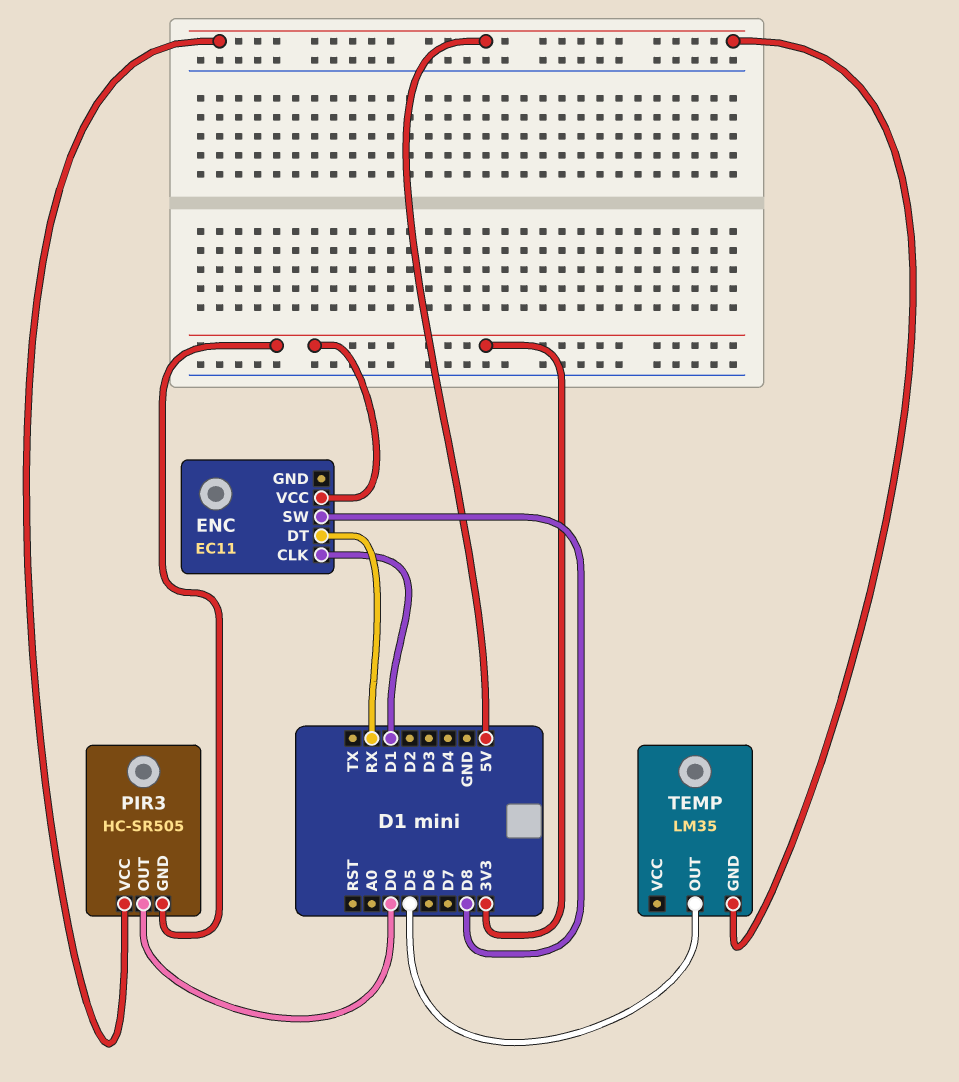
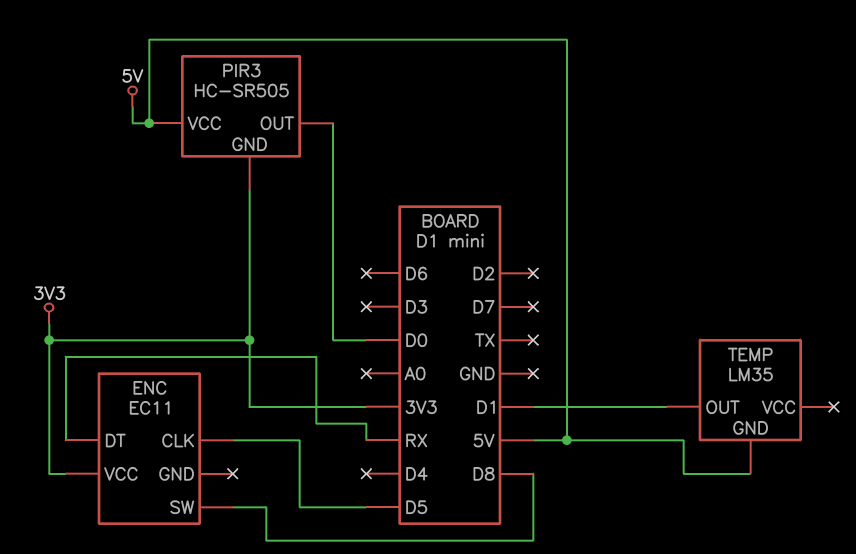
ENC pin CLK: D1 -> D5
TEMP pin OUT: D5 -> D1

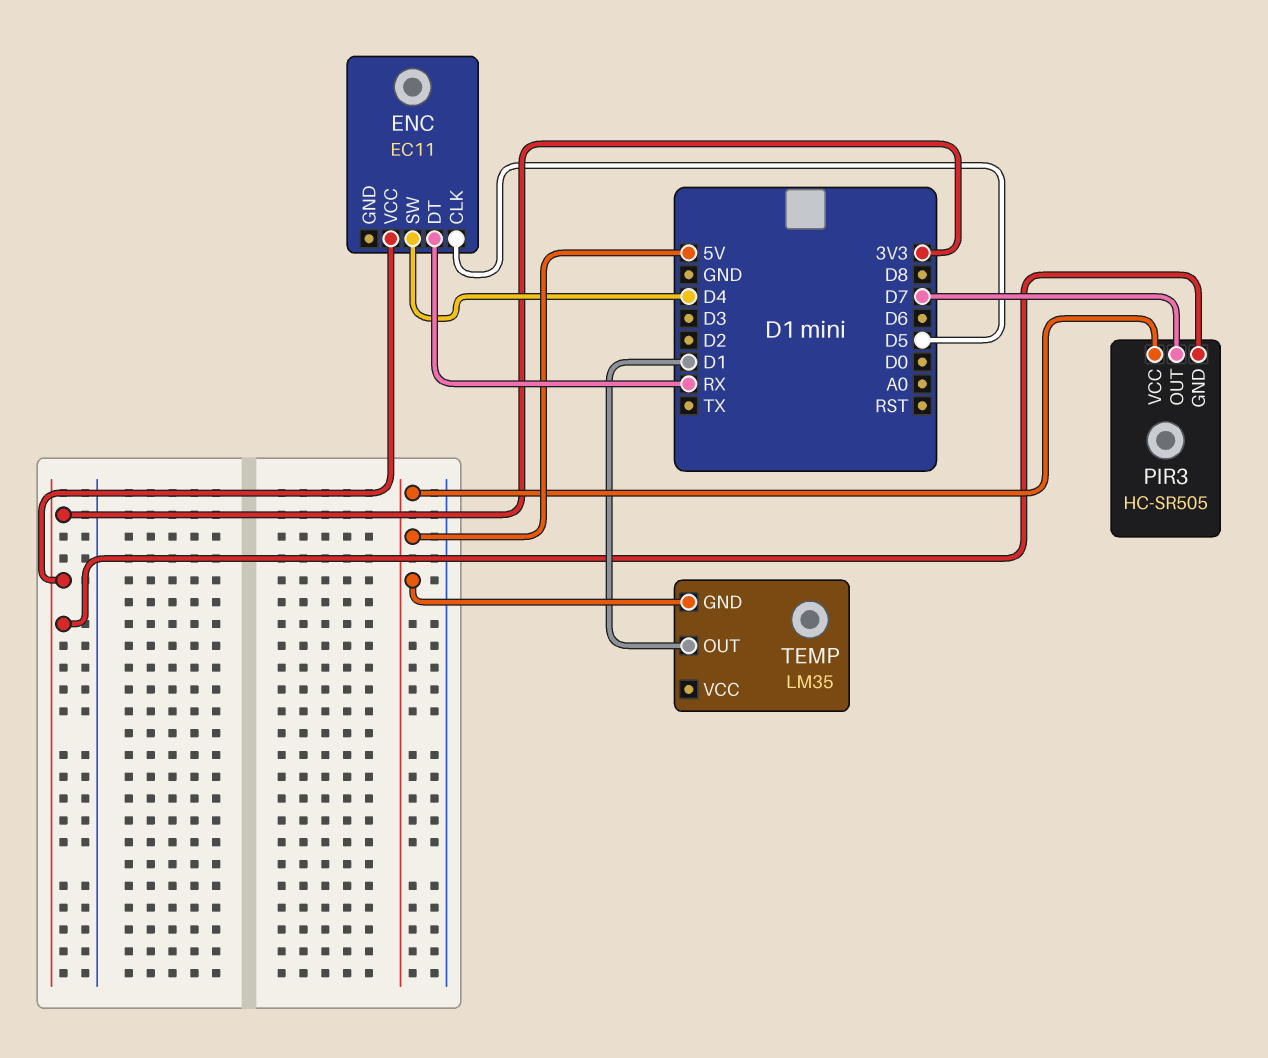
ENC pin SW: D8 -> D4
PIR3 pin OUT: D0 -> D7

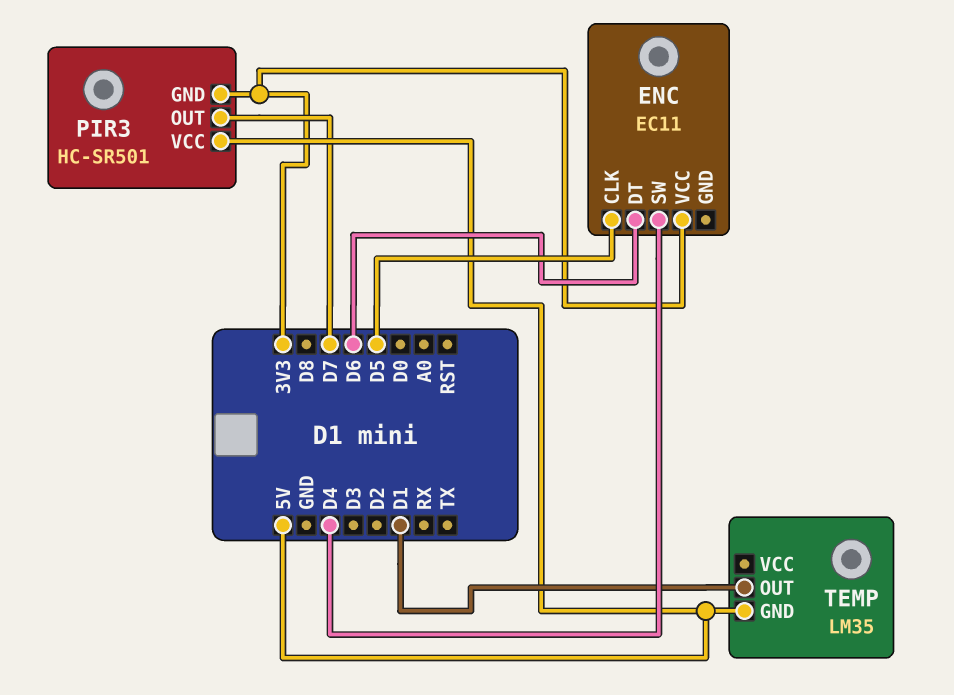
ENC pin DT: RX -> D6
PIR3: HC-SR505 -> HC-SR501

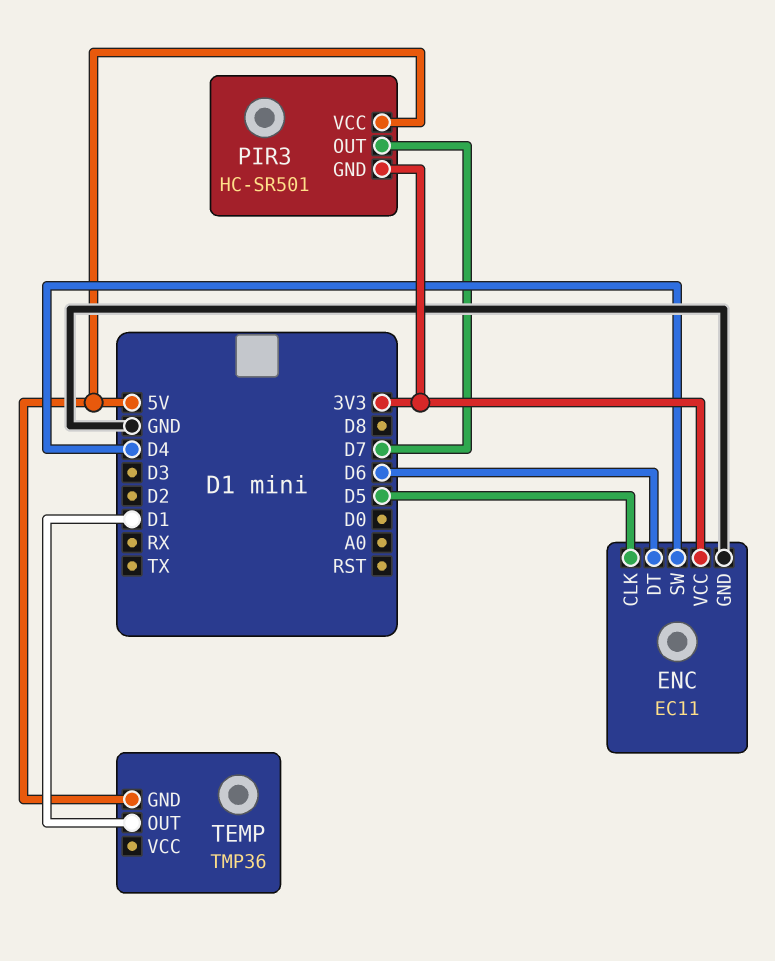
ENC pin GND: none -> GND
TEMP: LM35 -> TMP36

